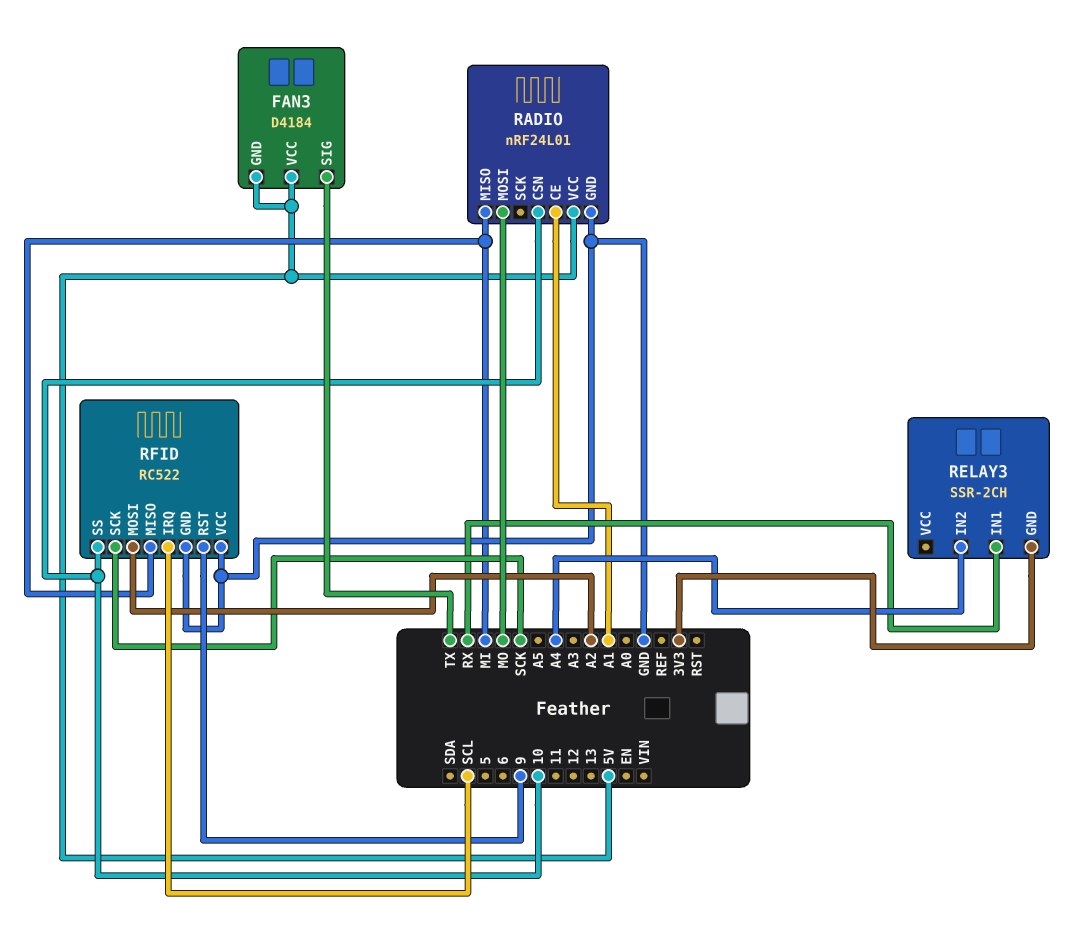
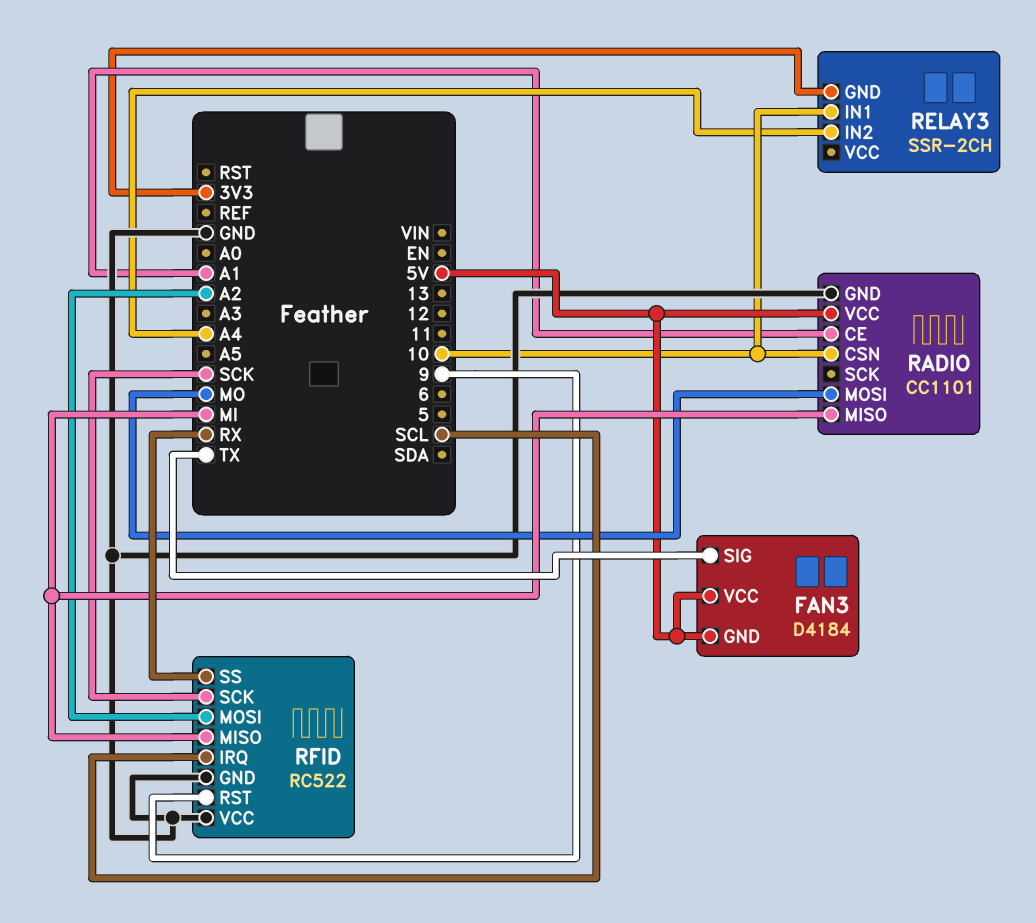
RADIO: nRF24L01 -> CC1101
RELAY3 pin IN1: RX -> 10
RFID pin SS: 10 -> RX

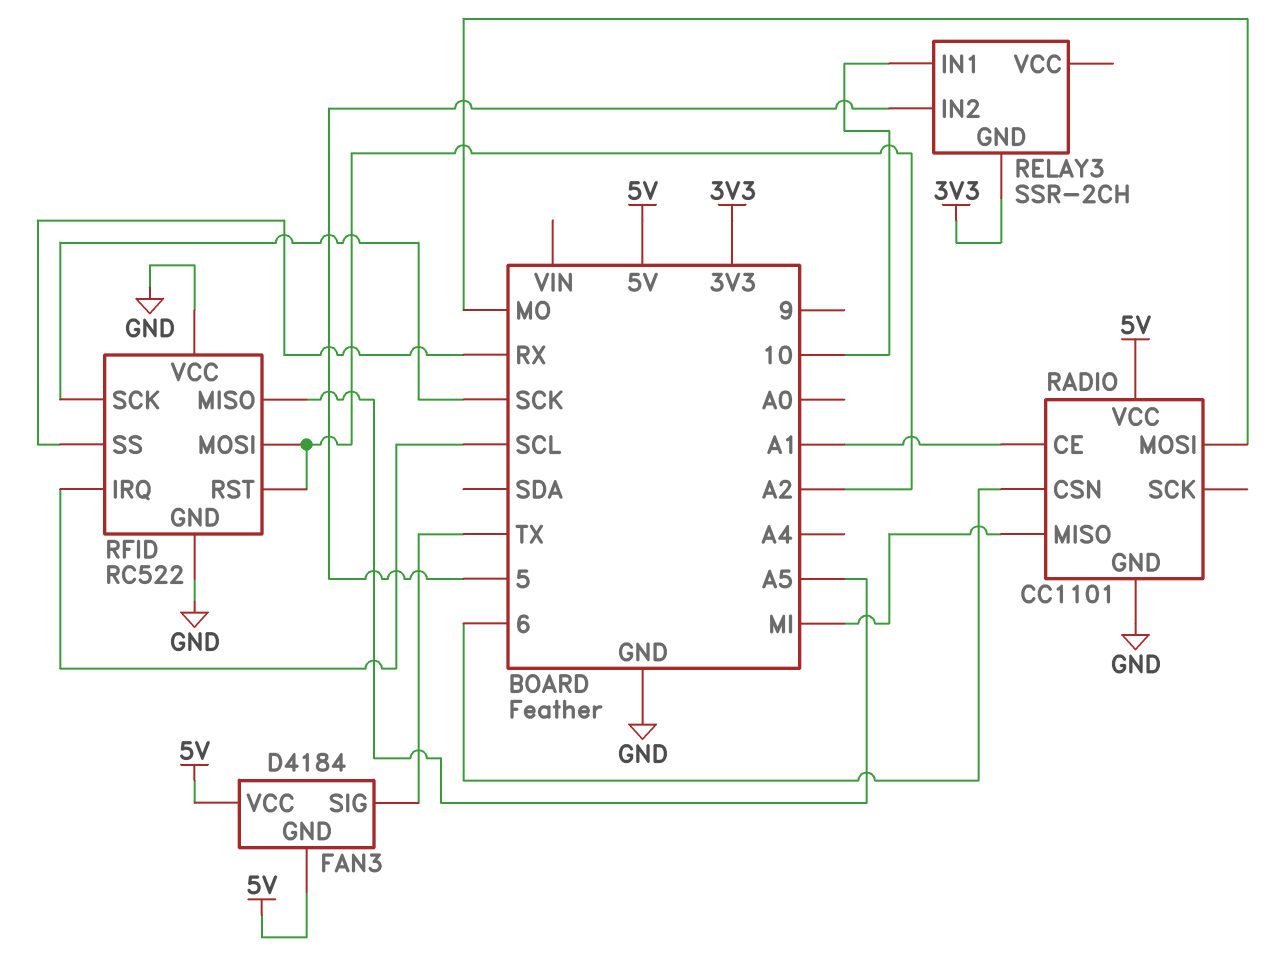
RADIO pin CSN: 10 -> 6
RELAY3 pin IN2: A4 -> 5
RFID pin MISO: MI -> A5
RFID pin RST: 9 -> A2

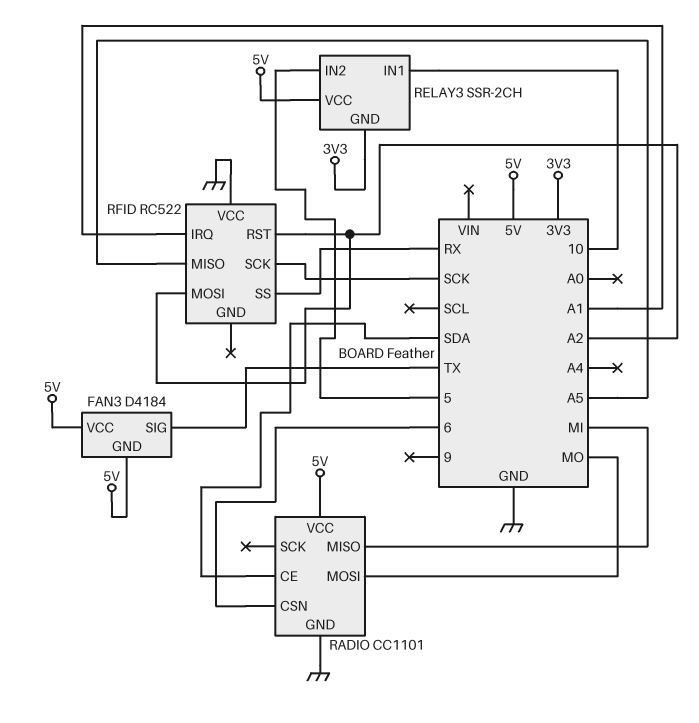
RADIO pin CE: A1 -> SDA
RELAY3 pin VCC: none -> 5V
RFID pin GND: GND -> none
RFID pin IRQ: SCL -> A1

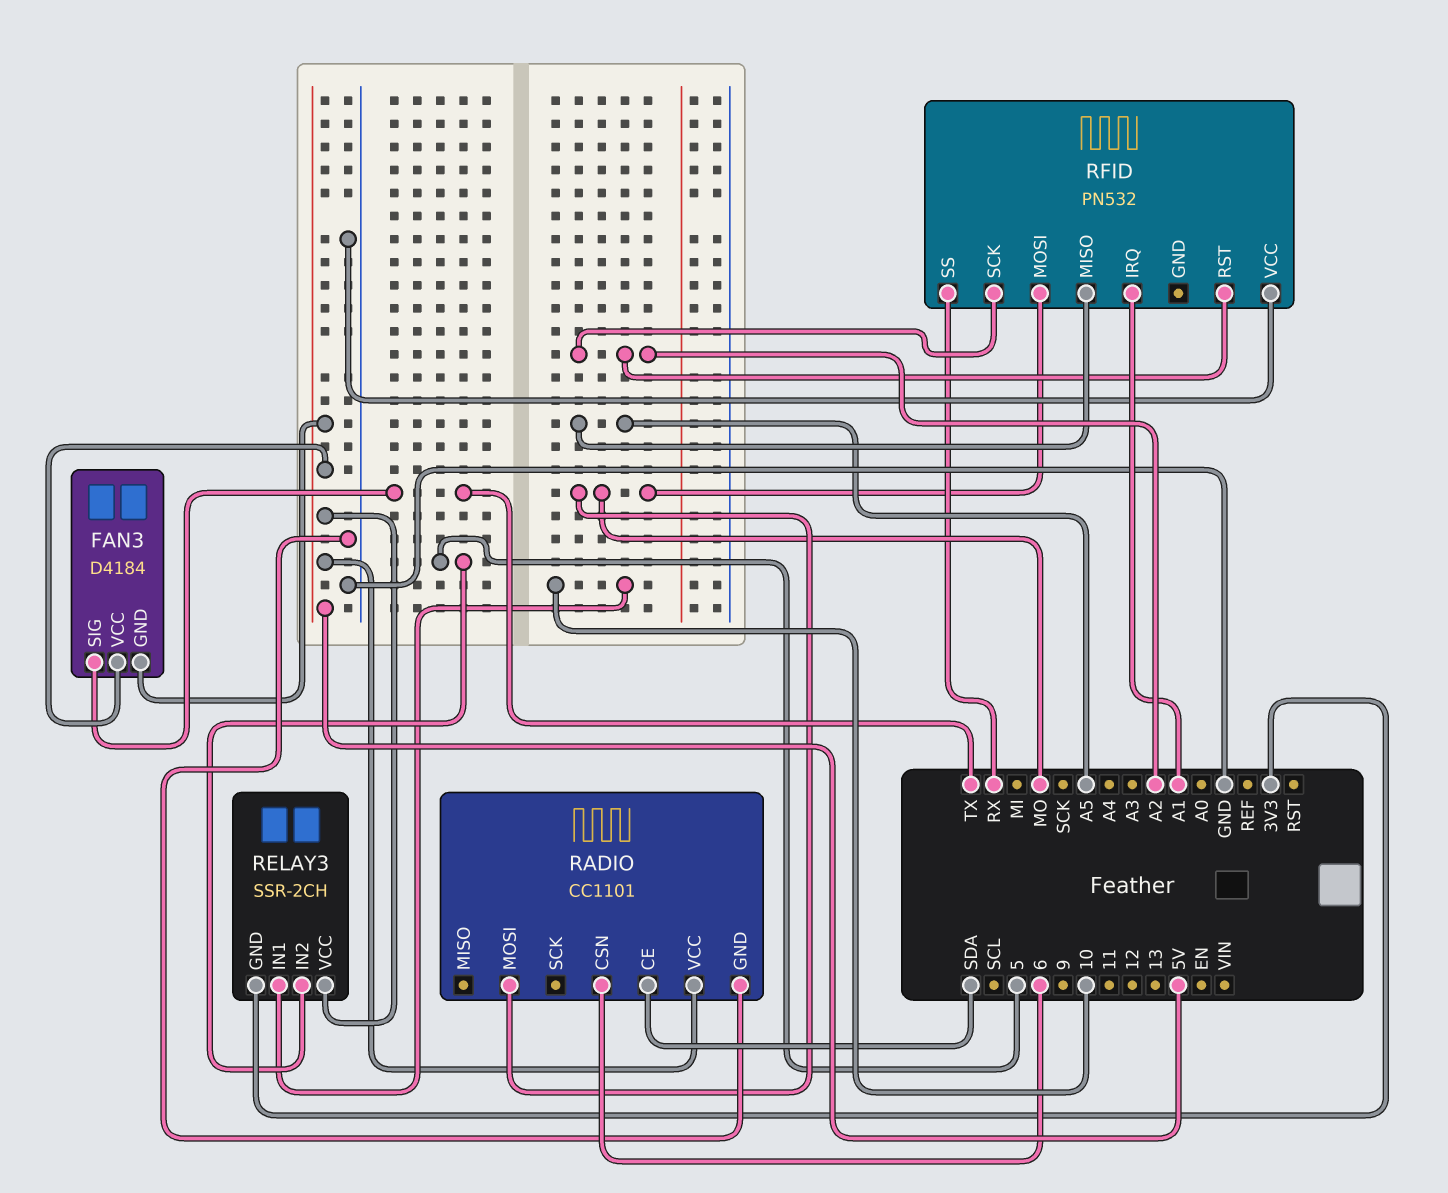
RADIO pin MISO: MI -> none
RFID: RC522 -> PN532
RFID pin MOSI: A2 -> MO
RFID pin SCK: SCK -> A2

